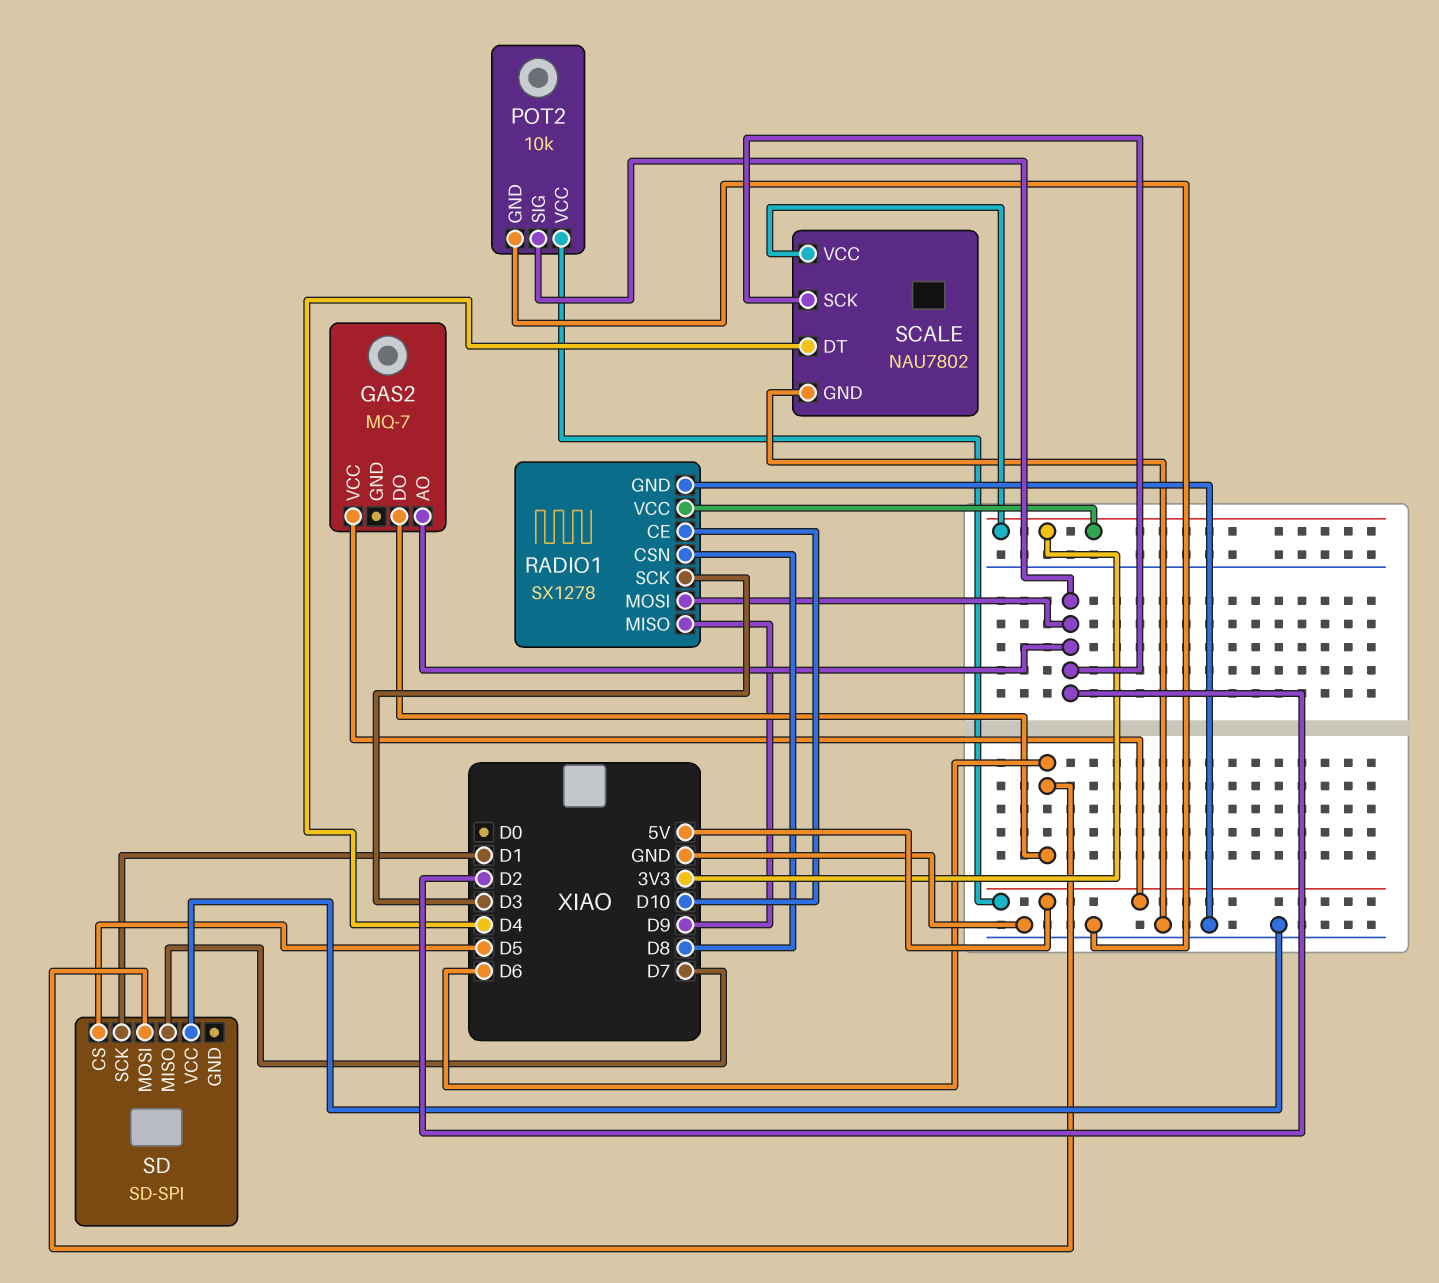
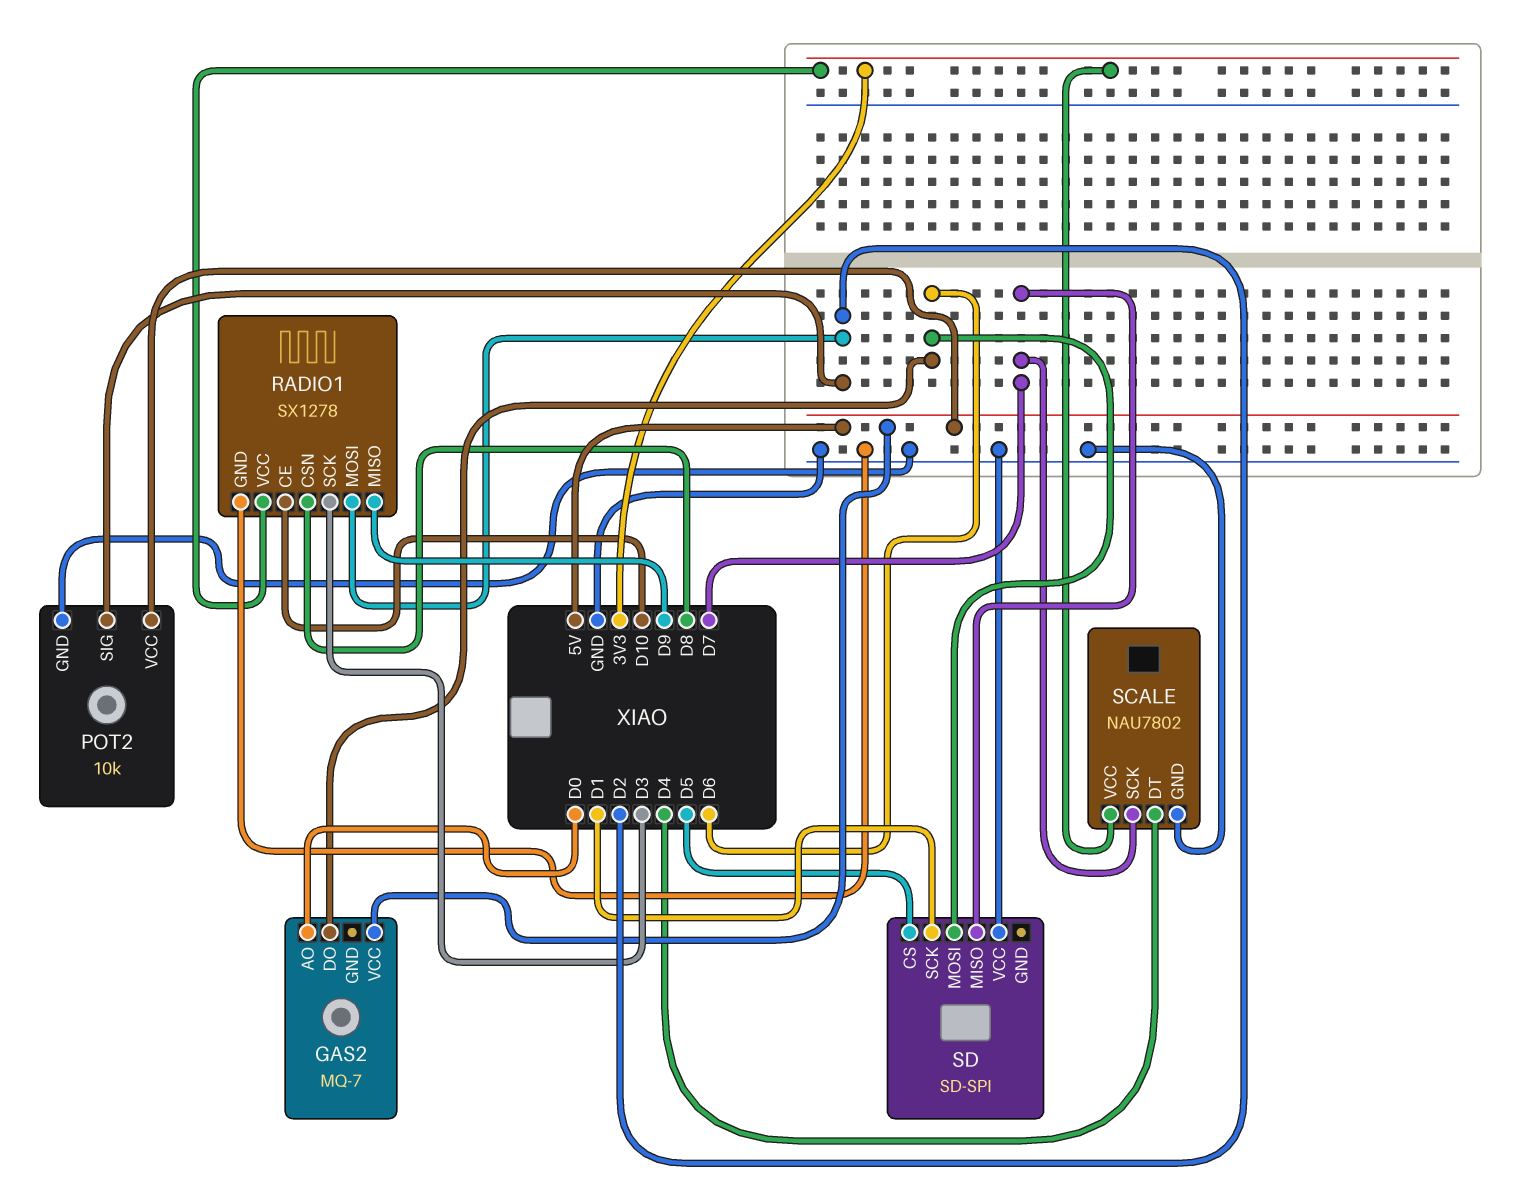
GAS2 pin AO: D2 -> D0
SCALE pin SCK: D2 -> D7

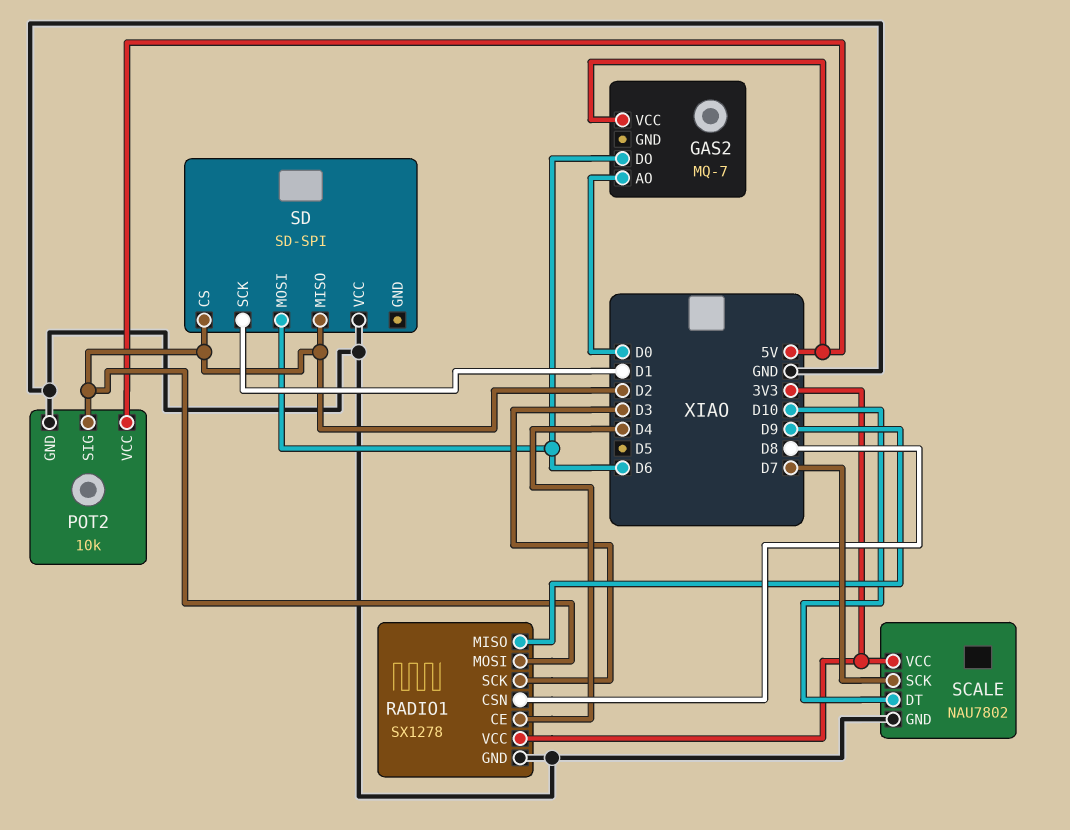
RADIO1 pin CE: D10 -> D4
SCALE pin DT: D4 -> D10
SD pin CS: D5 -> D2
SD pin MISO: D7 -> D2

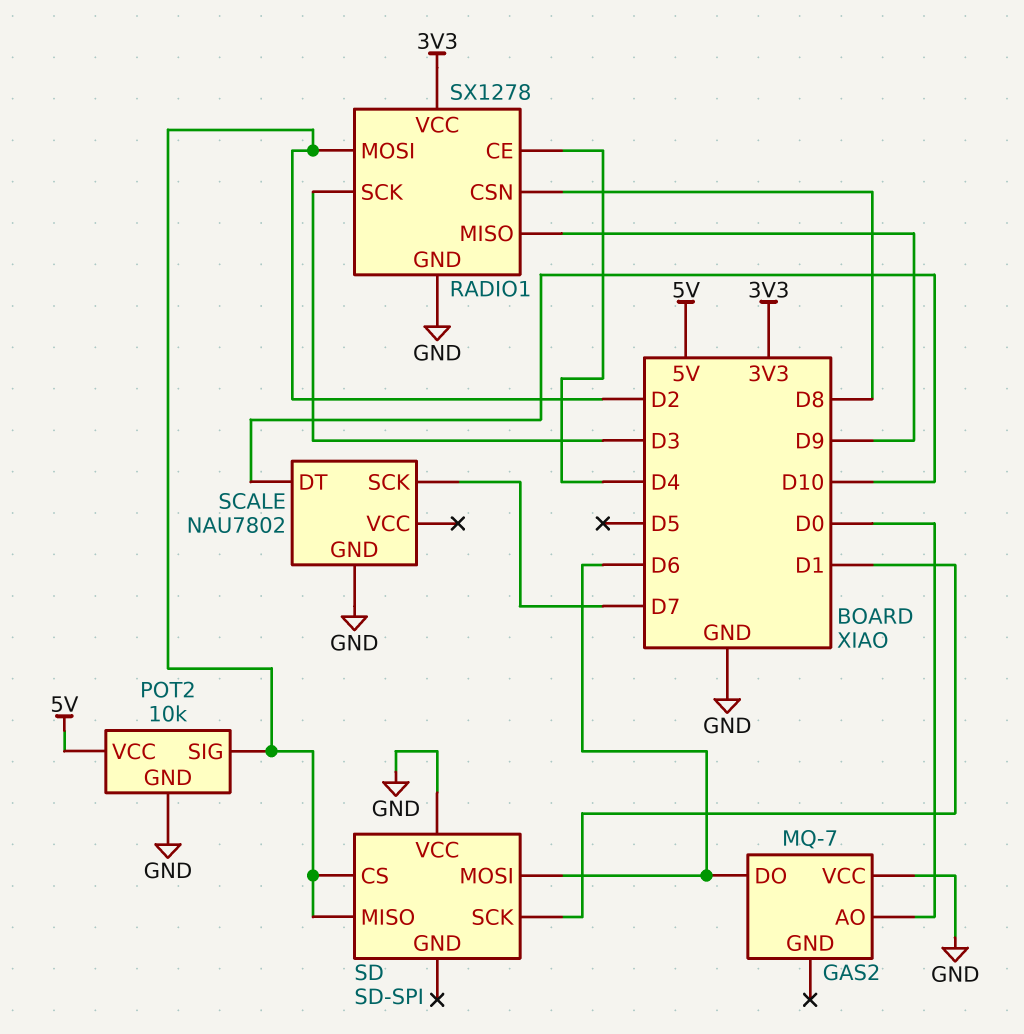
GAS2 pin VCC: 5V -> GND
SCALE pin VCC: 3V3 -> none

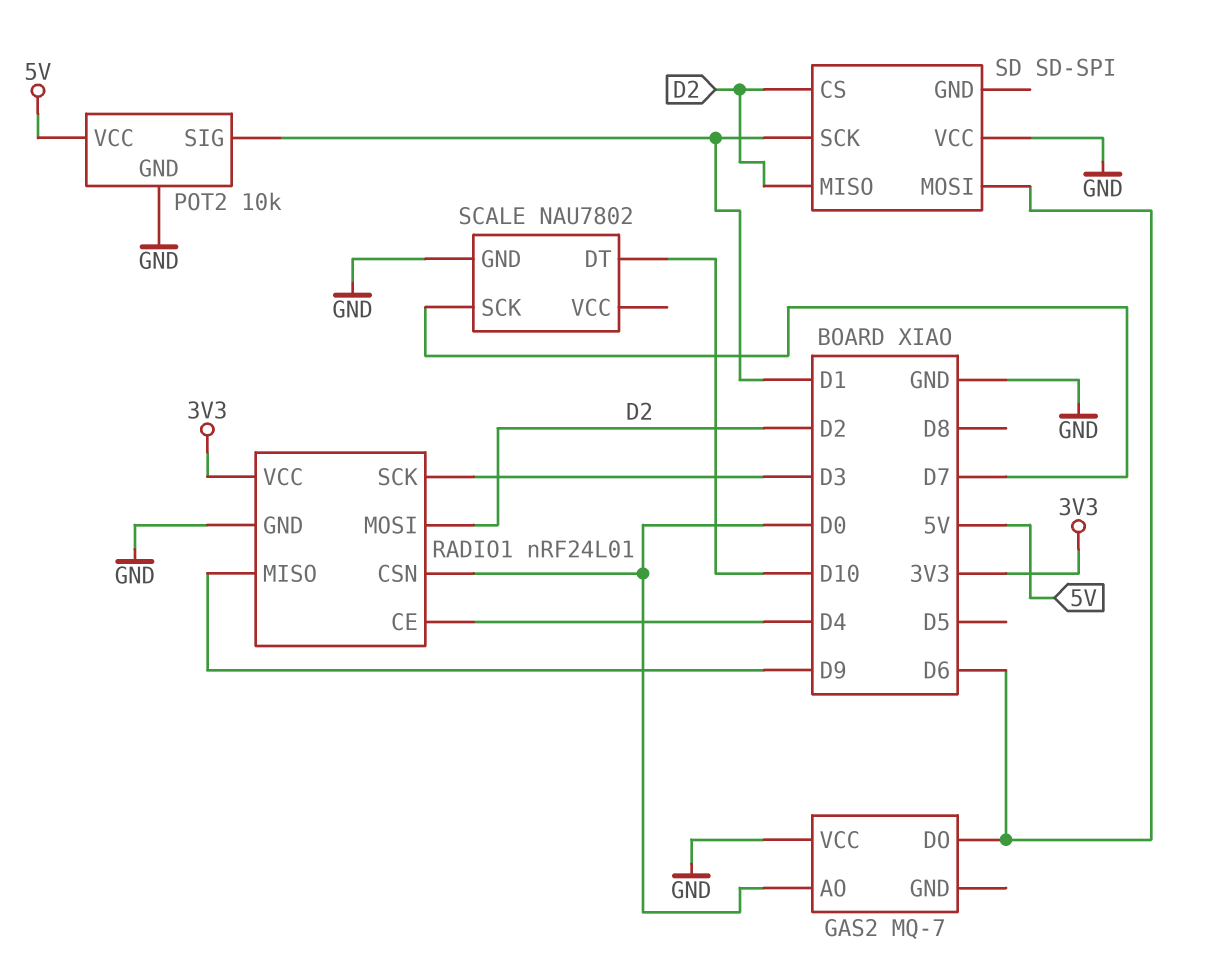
POT2 pin SIG: D2 -> D1
RADIO1: SX1278 -> nRF24L01
RADIO1 pin CSN: D8 -> D0

